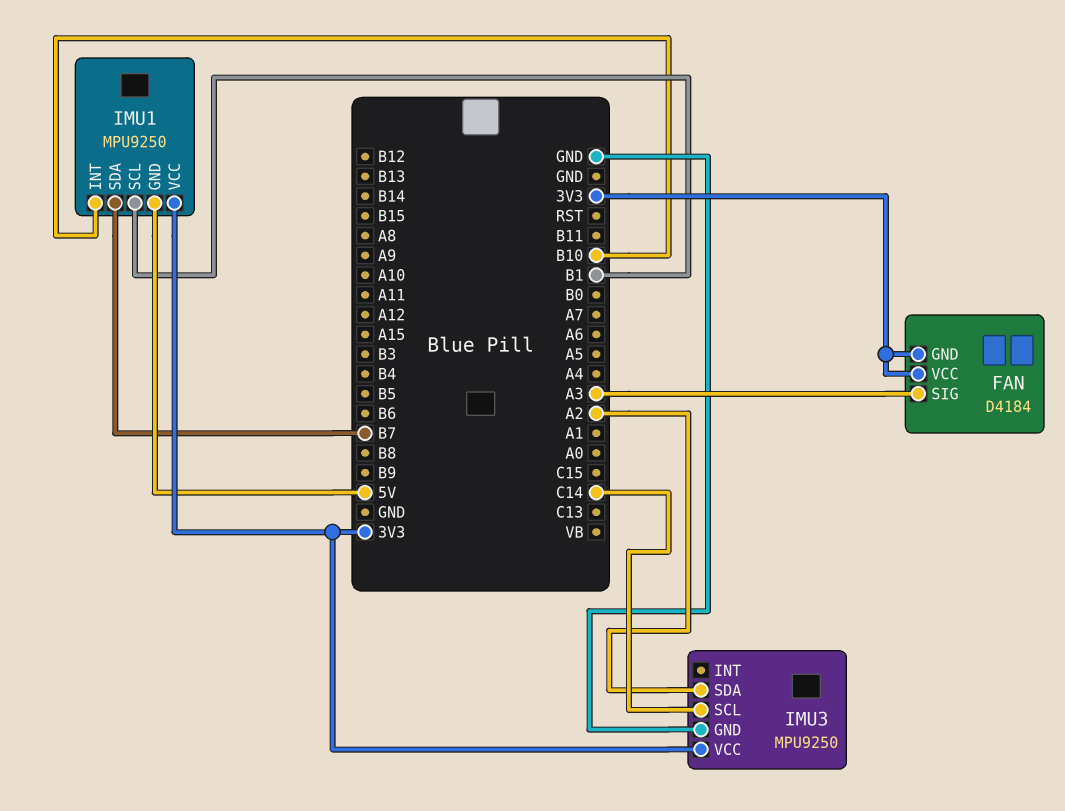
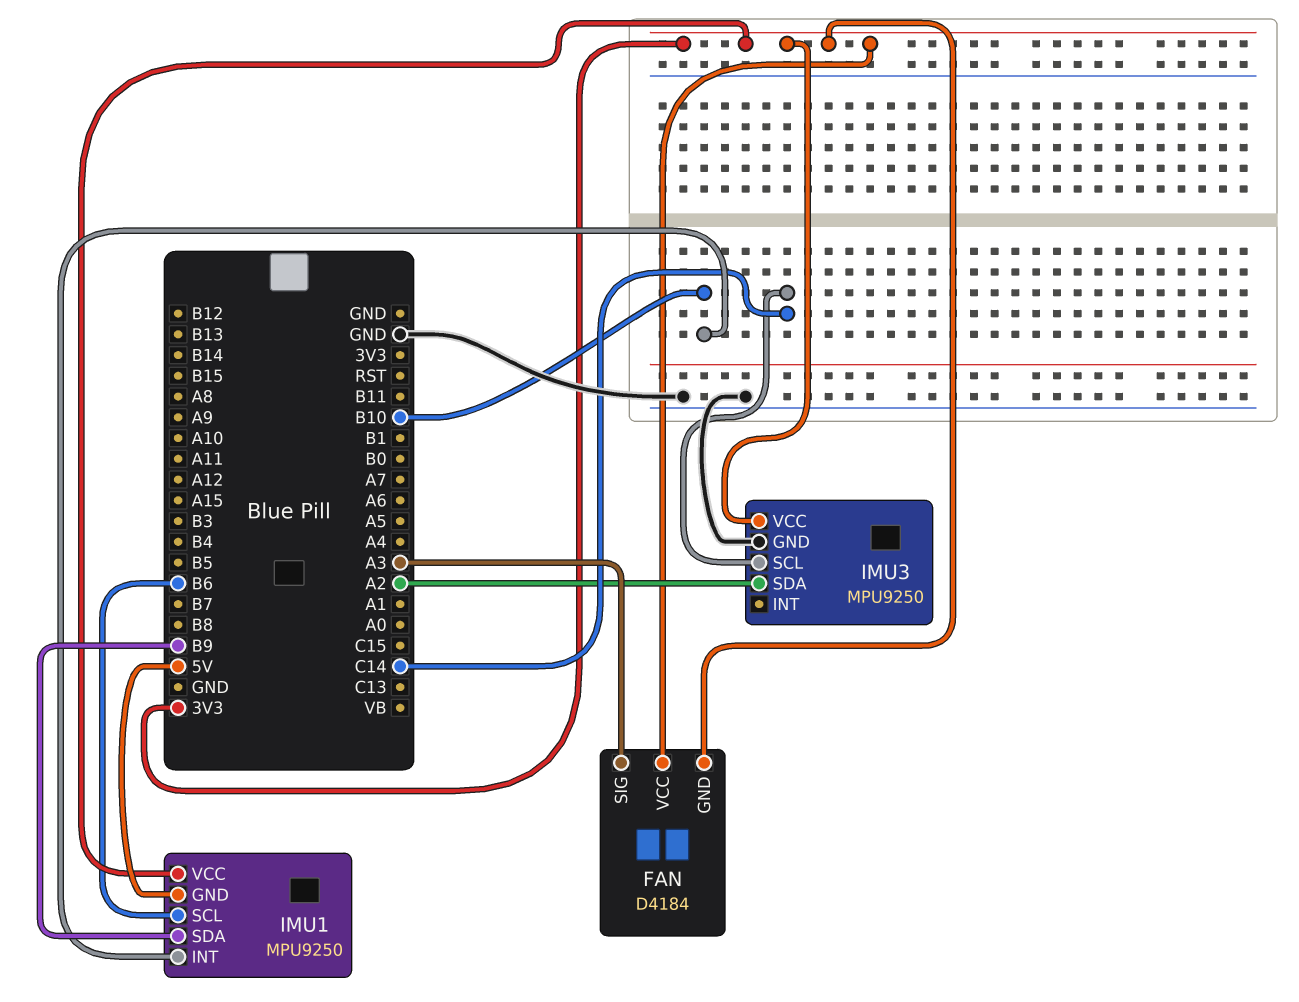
IMU1 pin SCL: B1 -> B6
IMU1 pin SDA: B7 -> B9

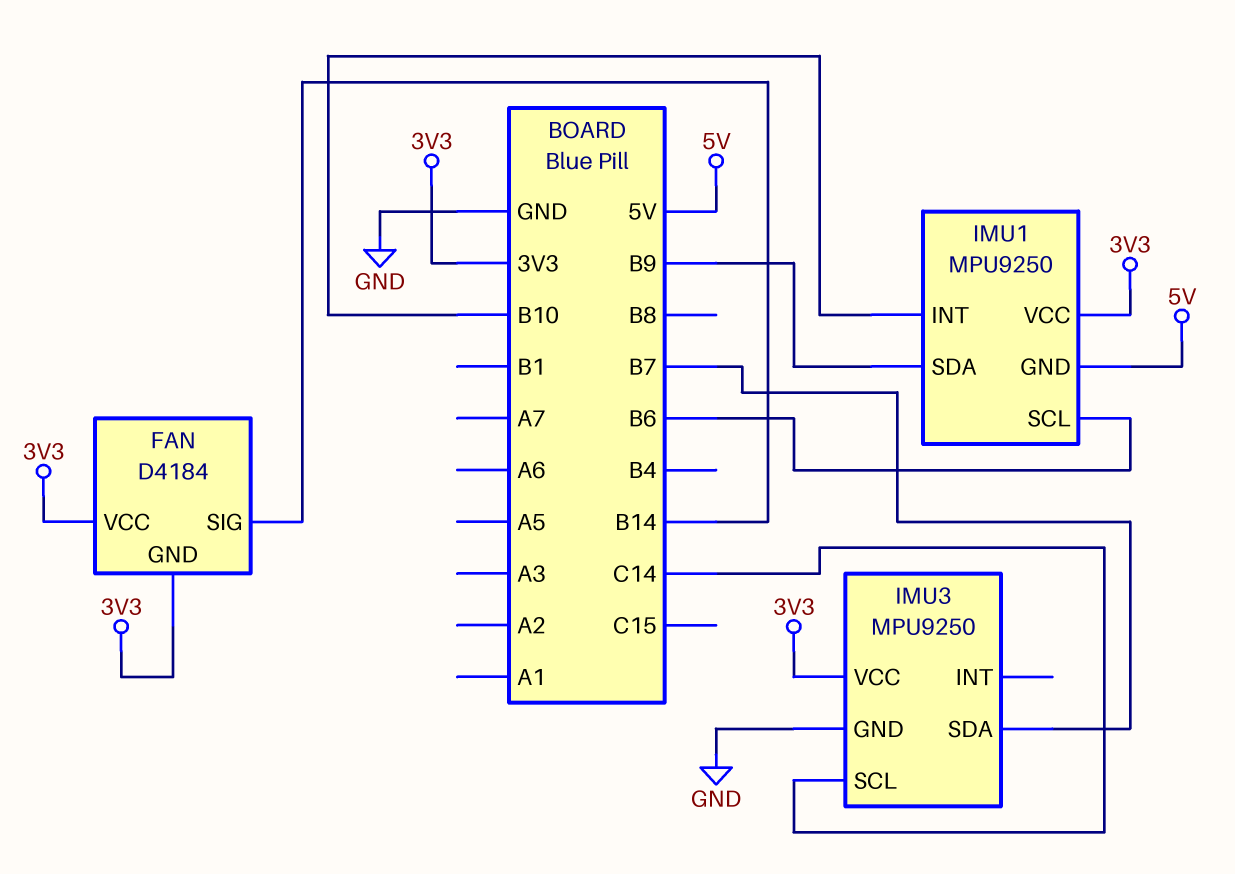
FAN pin SIG: A3 -> B14
IMU3 pin SDA: A2 -> B7

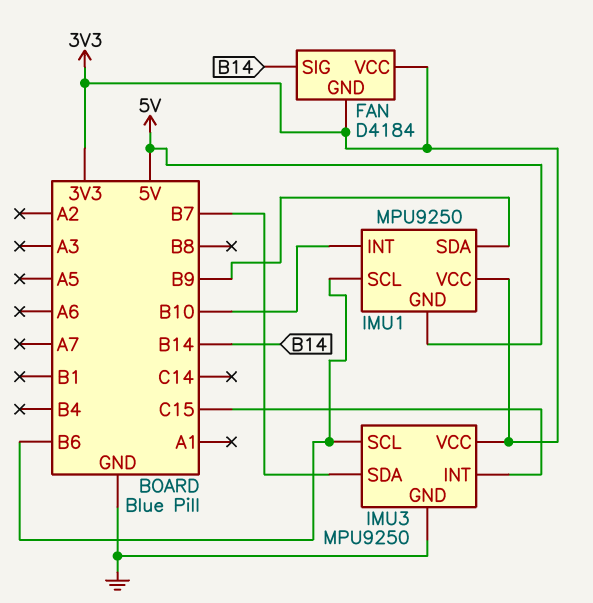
IMU3 pin INT: none -> C15
IMU3 pin SCL: C14 -> B6

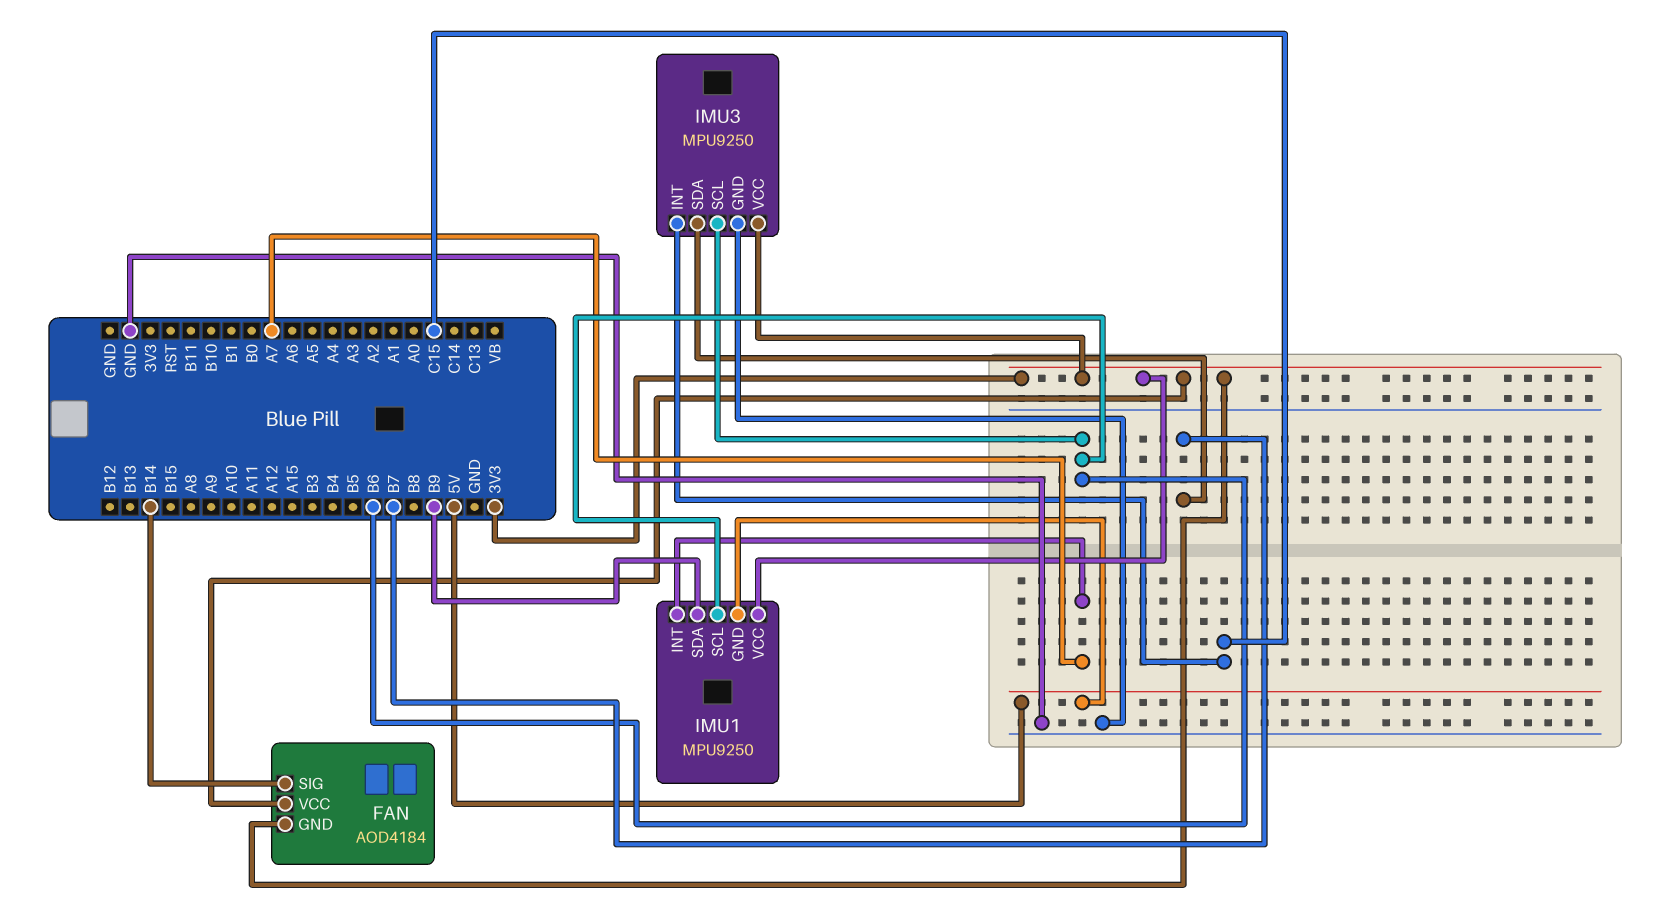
FAN: D4184 -> AOD4184
IMU1 pin INT: B10 -> A7

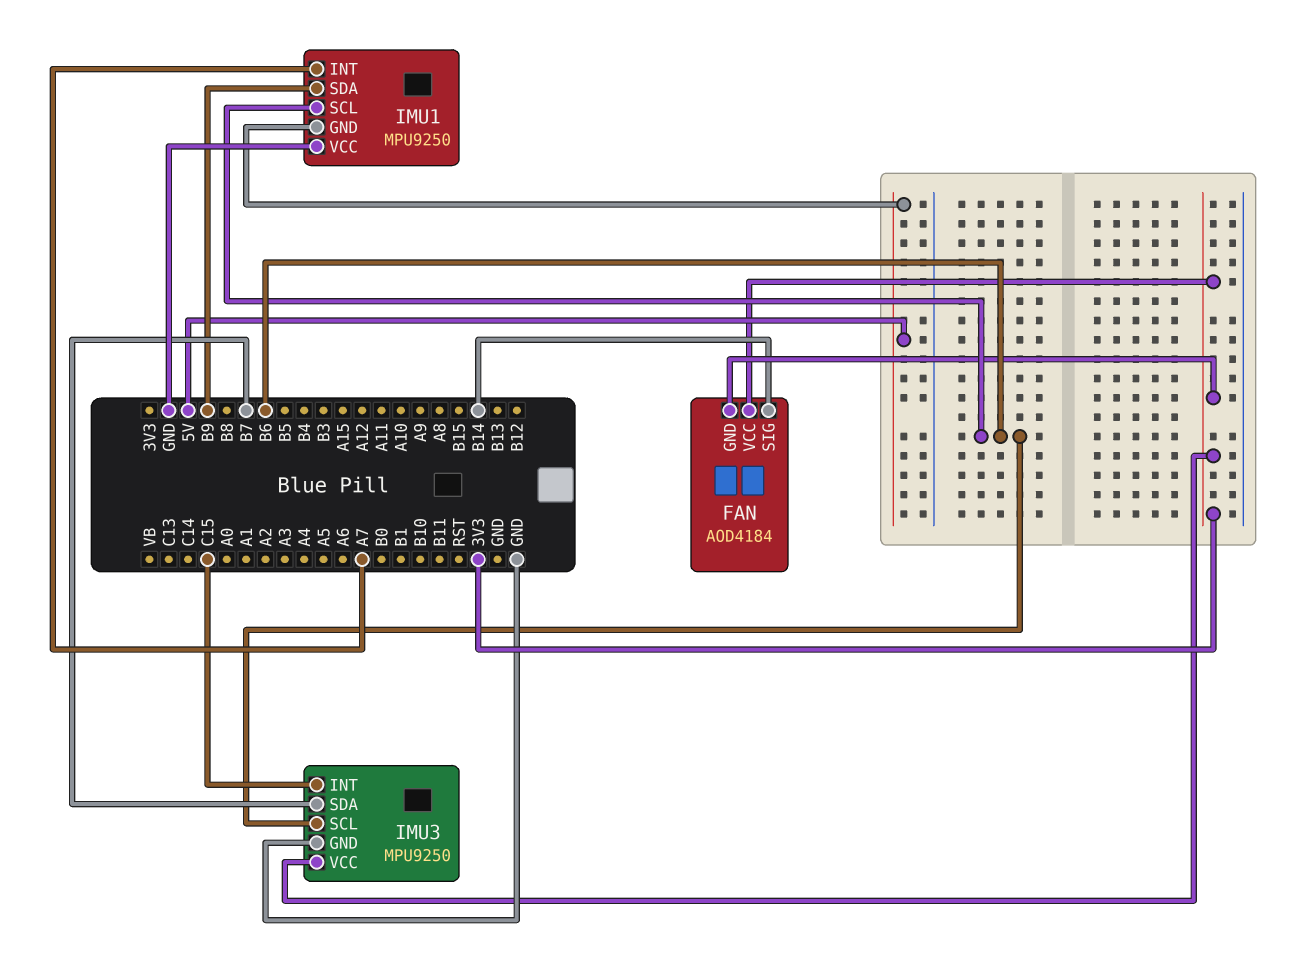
IMU1 pin VCC: 3V3 -> GND

